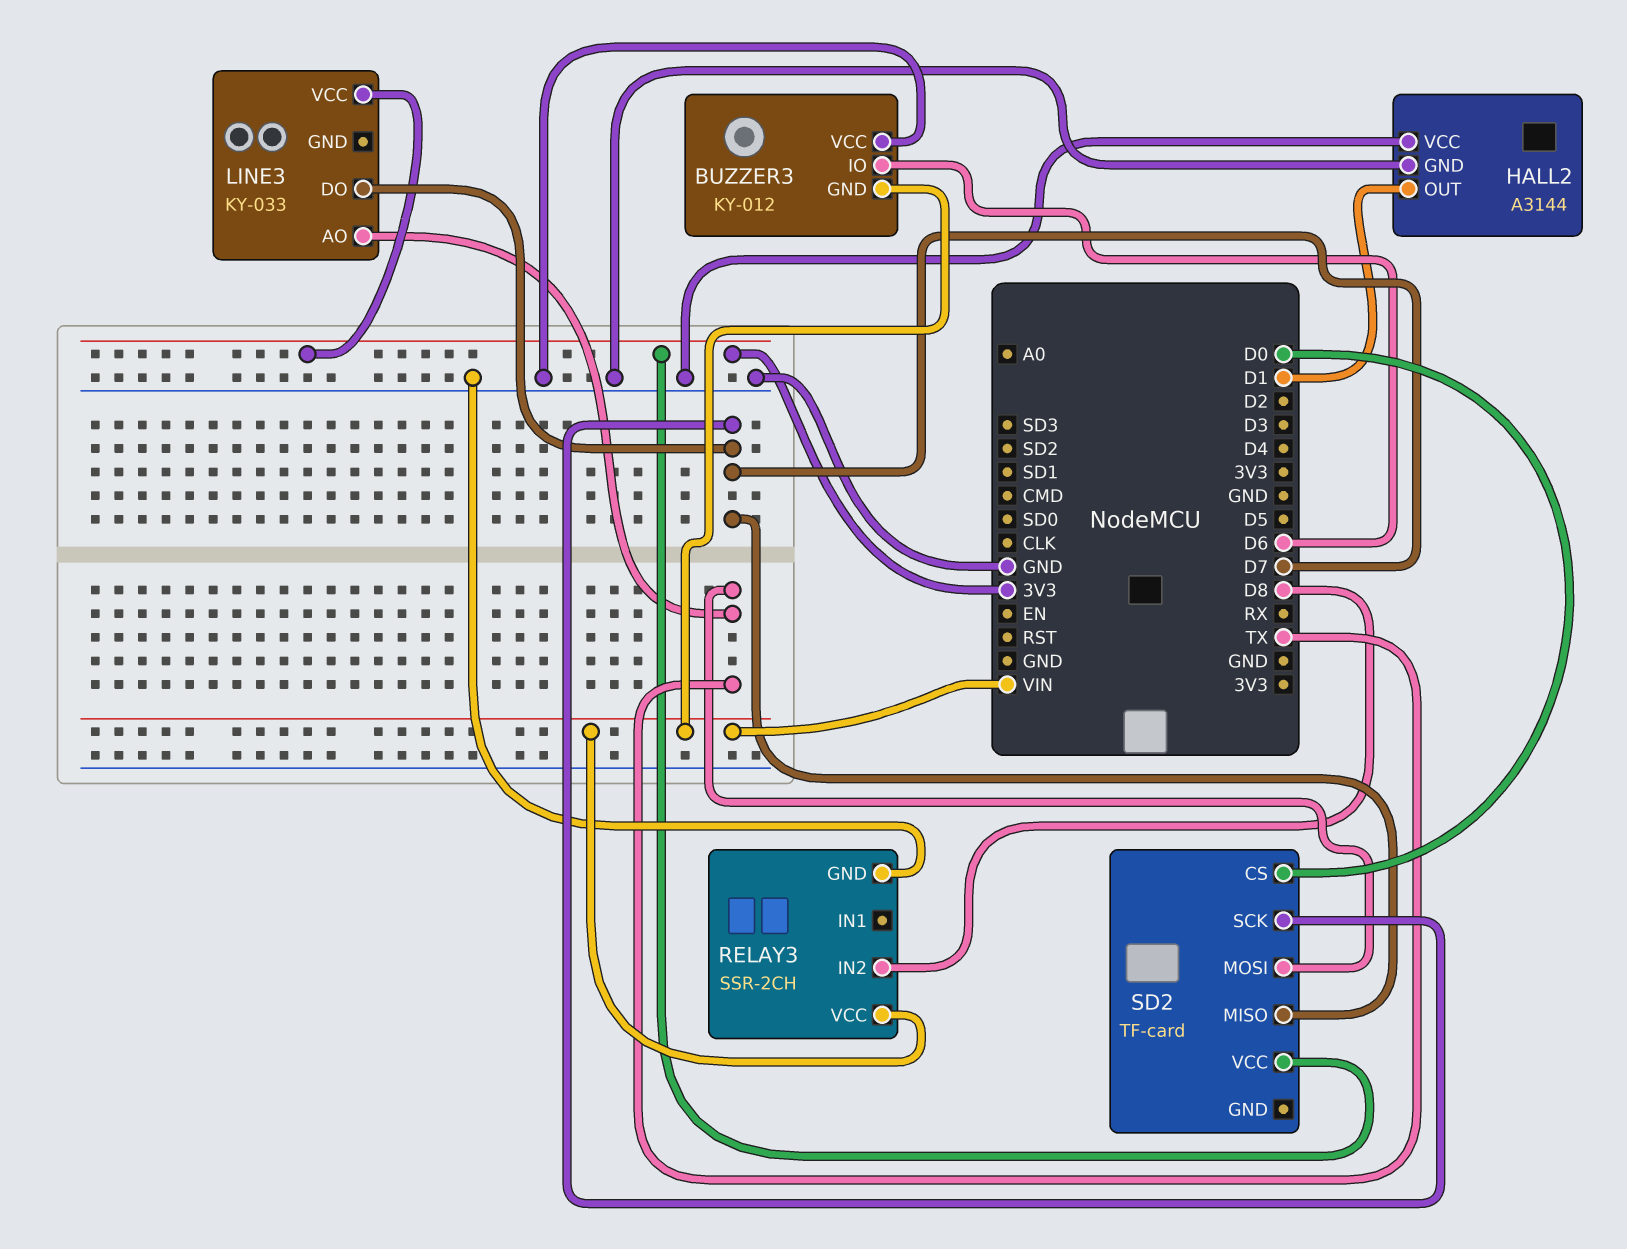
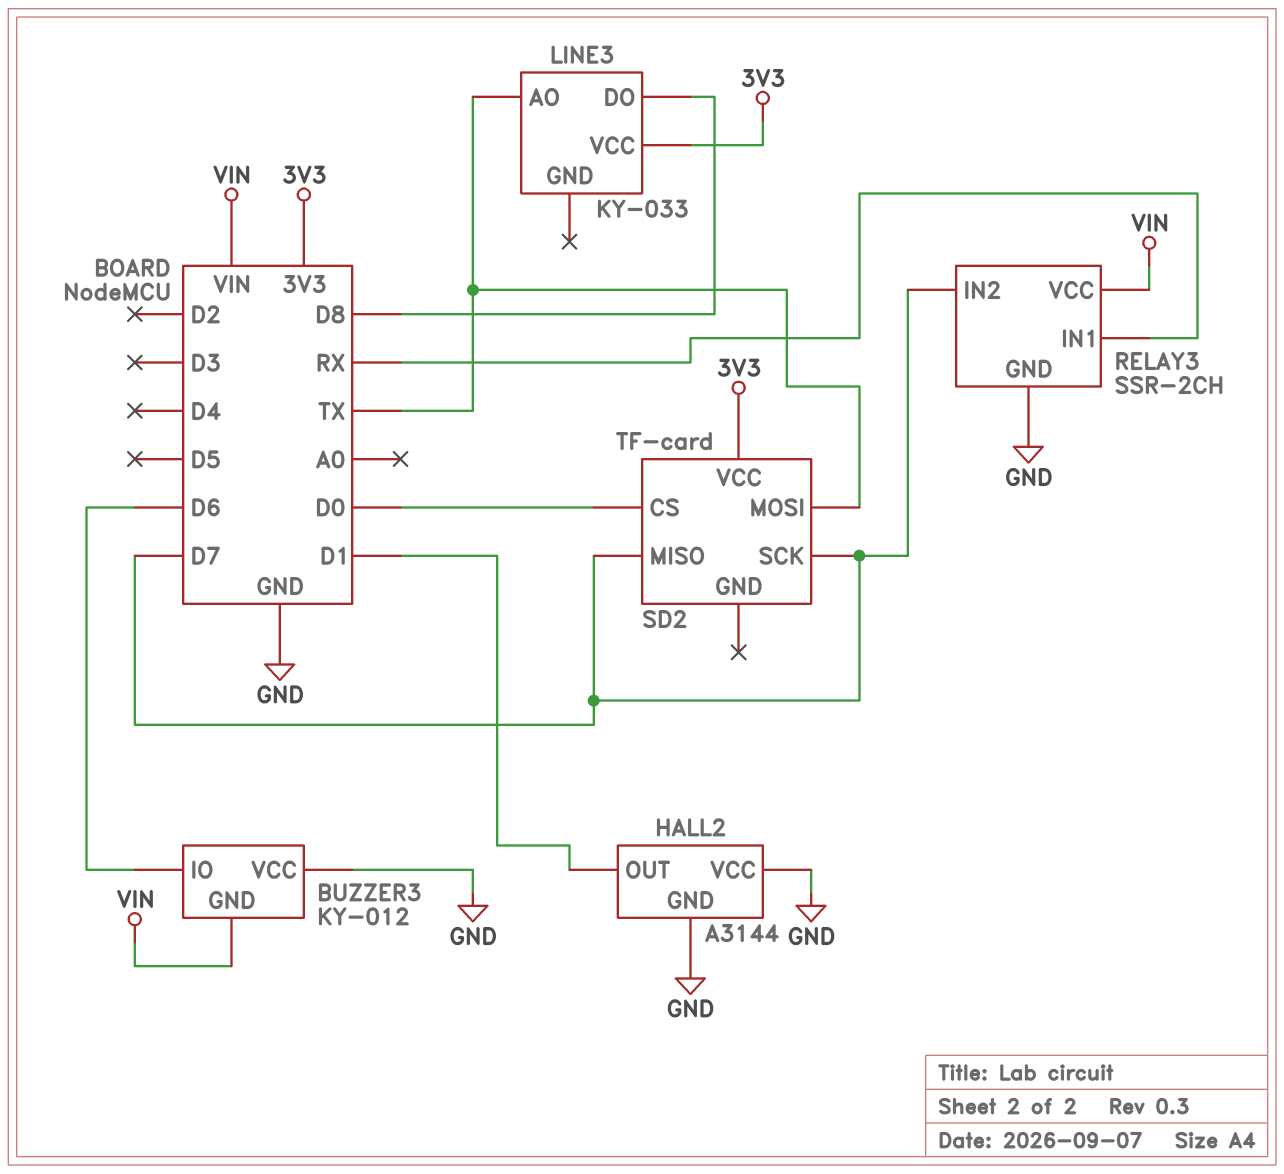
LINE3 pin DO: D7 -> D8
RELAY3 pin IN1: none -> RX
RELAY3 pin IN2: D8 -> D7

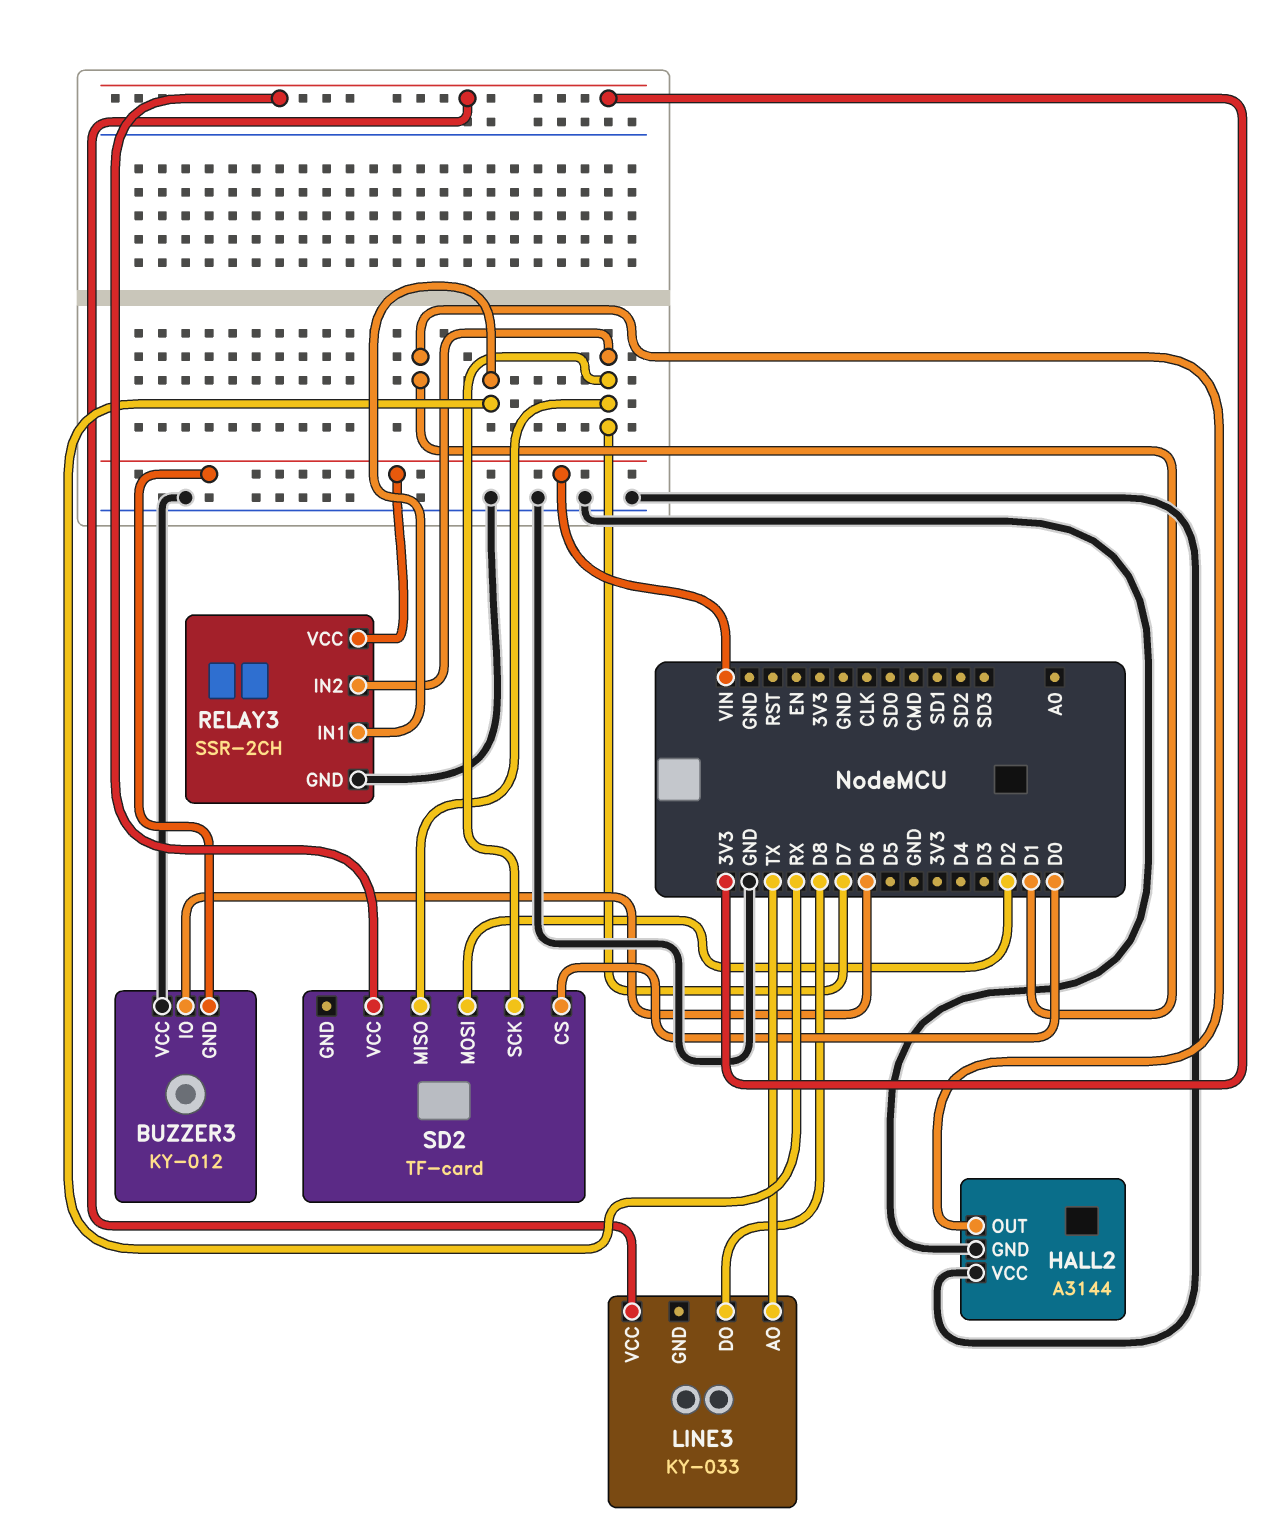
SD2 pin MOSI: TX -> D2

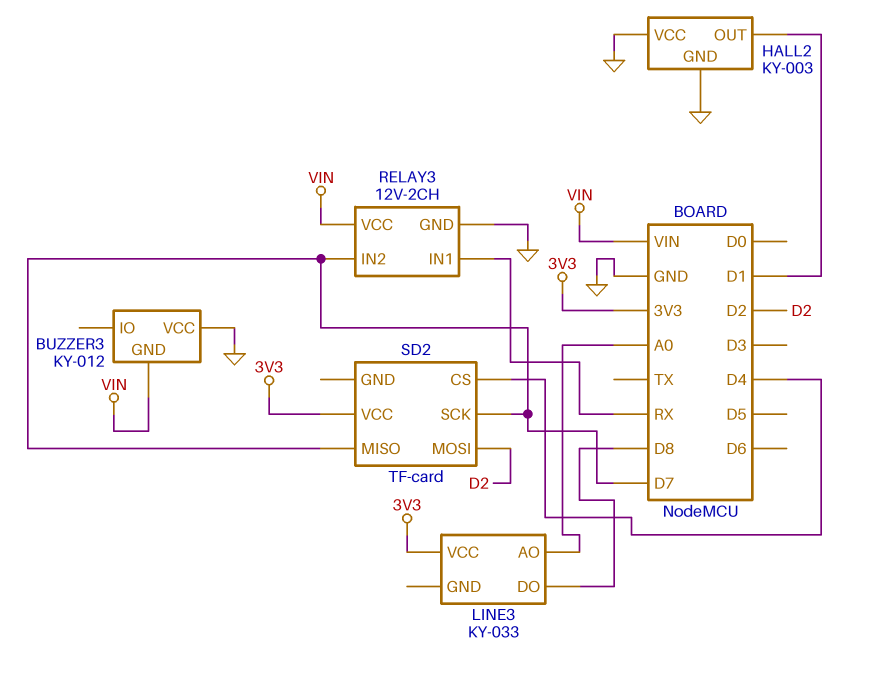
BUZZER3 pin IO: D6 -> none
HALL2: A3144 -> KY-003
LINE3 pin AO: TX -> A0
RELAY3: SSR-2CH -> 12V-2CH
SD2 pin CS: D0 -> D4

